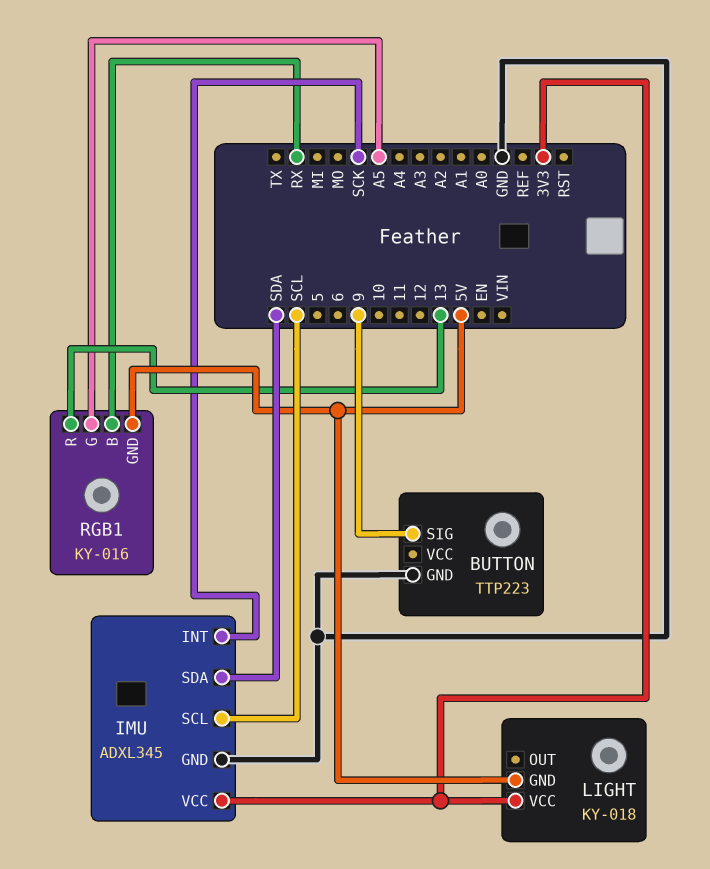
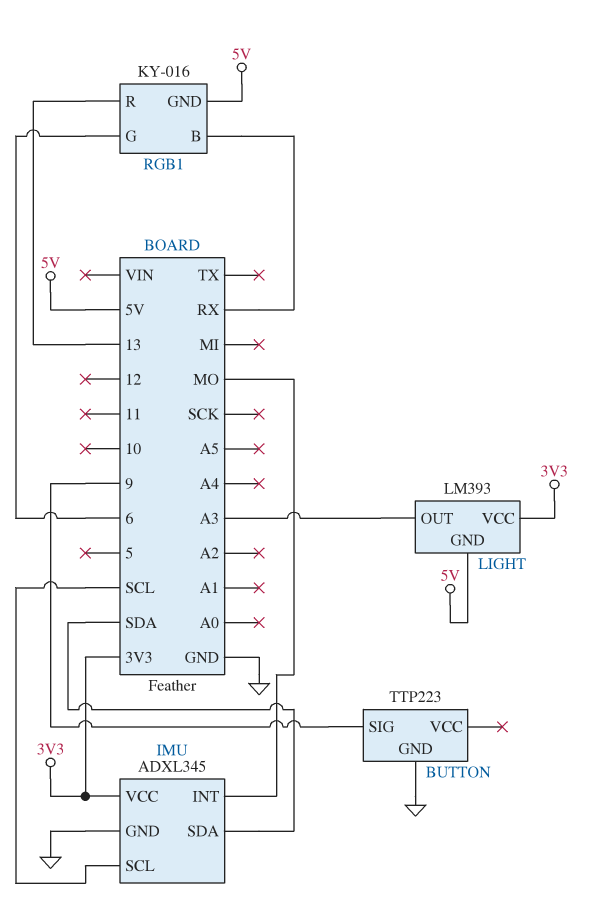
IMU pin INT: SCK -> MO
LIGHT: KY-018 -> LM393
LIGHT pin OUT: none -> A3
RGB1 pin G: A5 -> 6

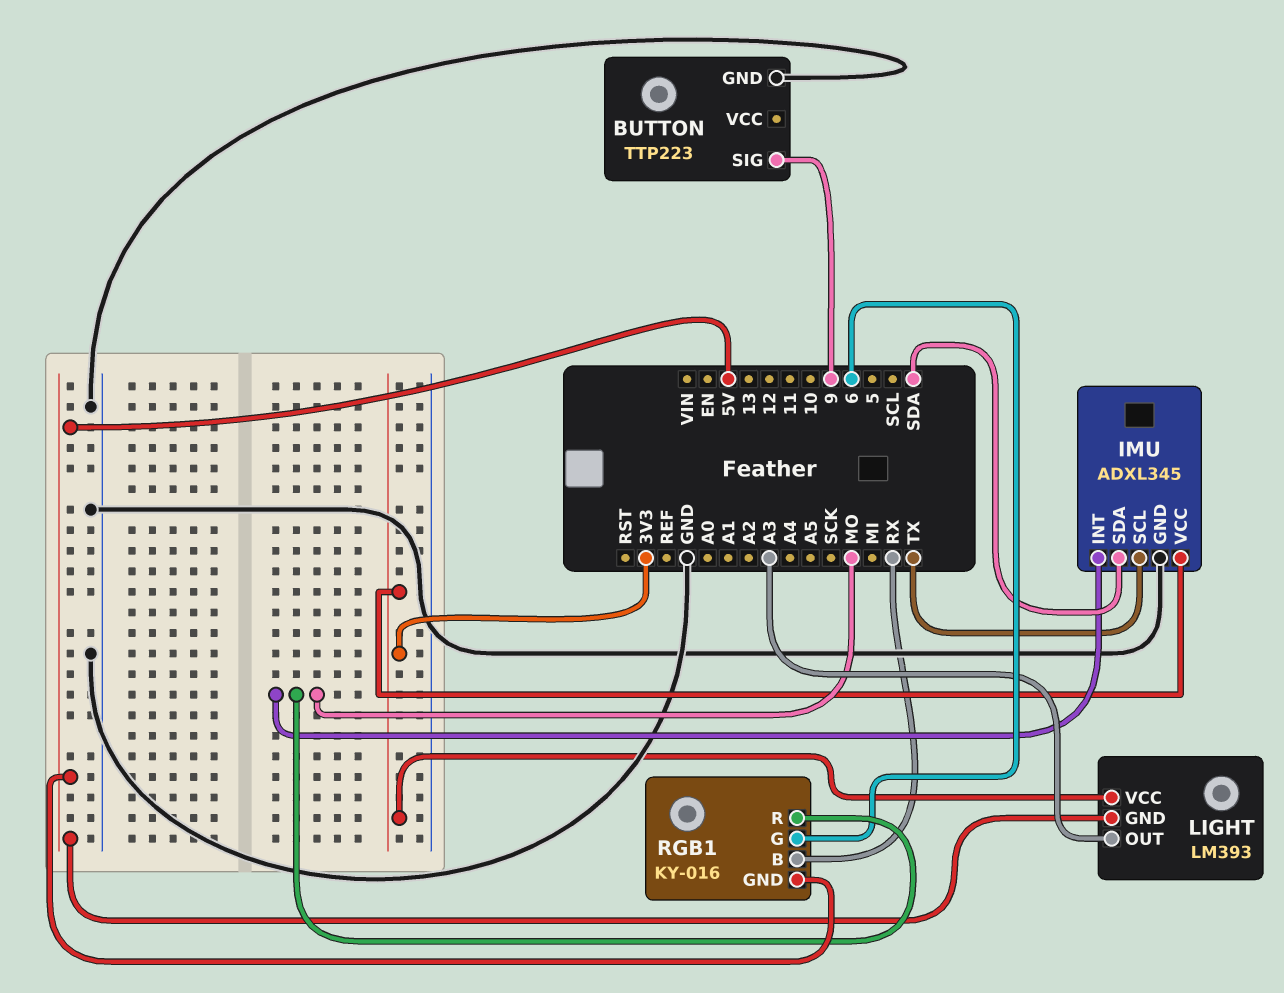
IMU pin SCL: SCL -> TX
RGB1 pin R: 13 -> MO

